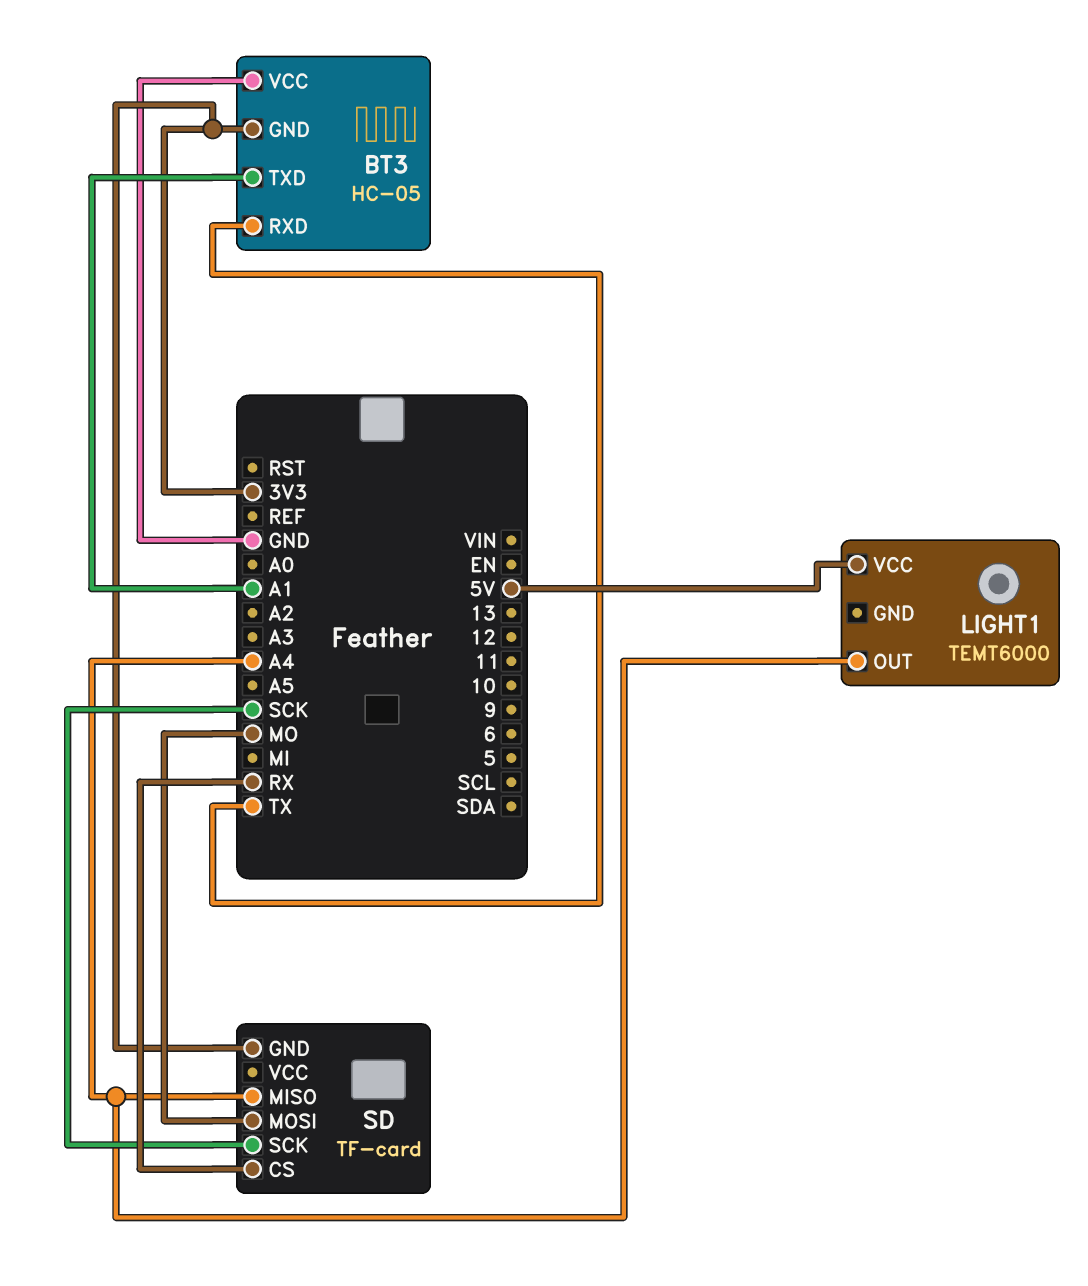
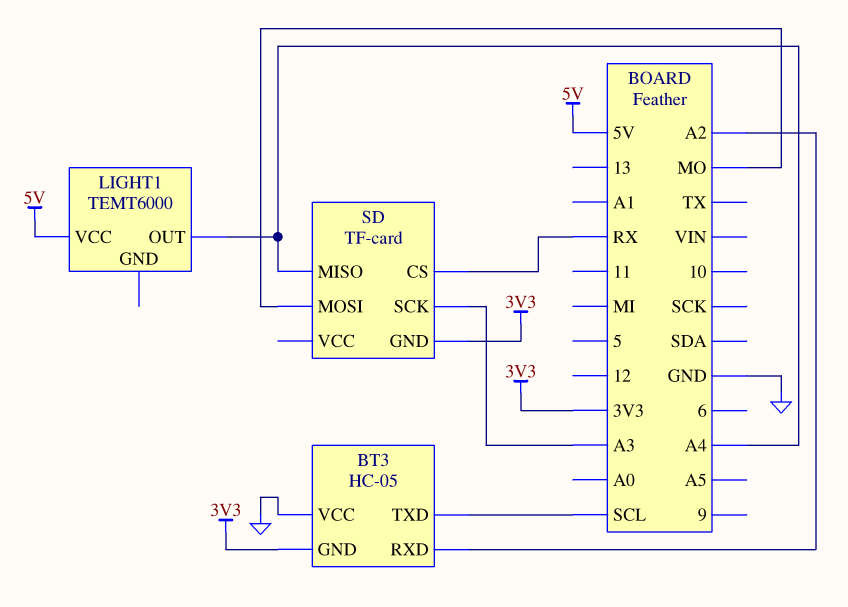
BT3 pin RXD: TX -> A2
BT3 pin TXD: A1 -> SCL
SD pin SCK: SCK -> A3

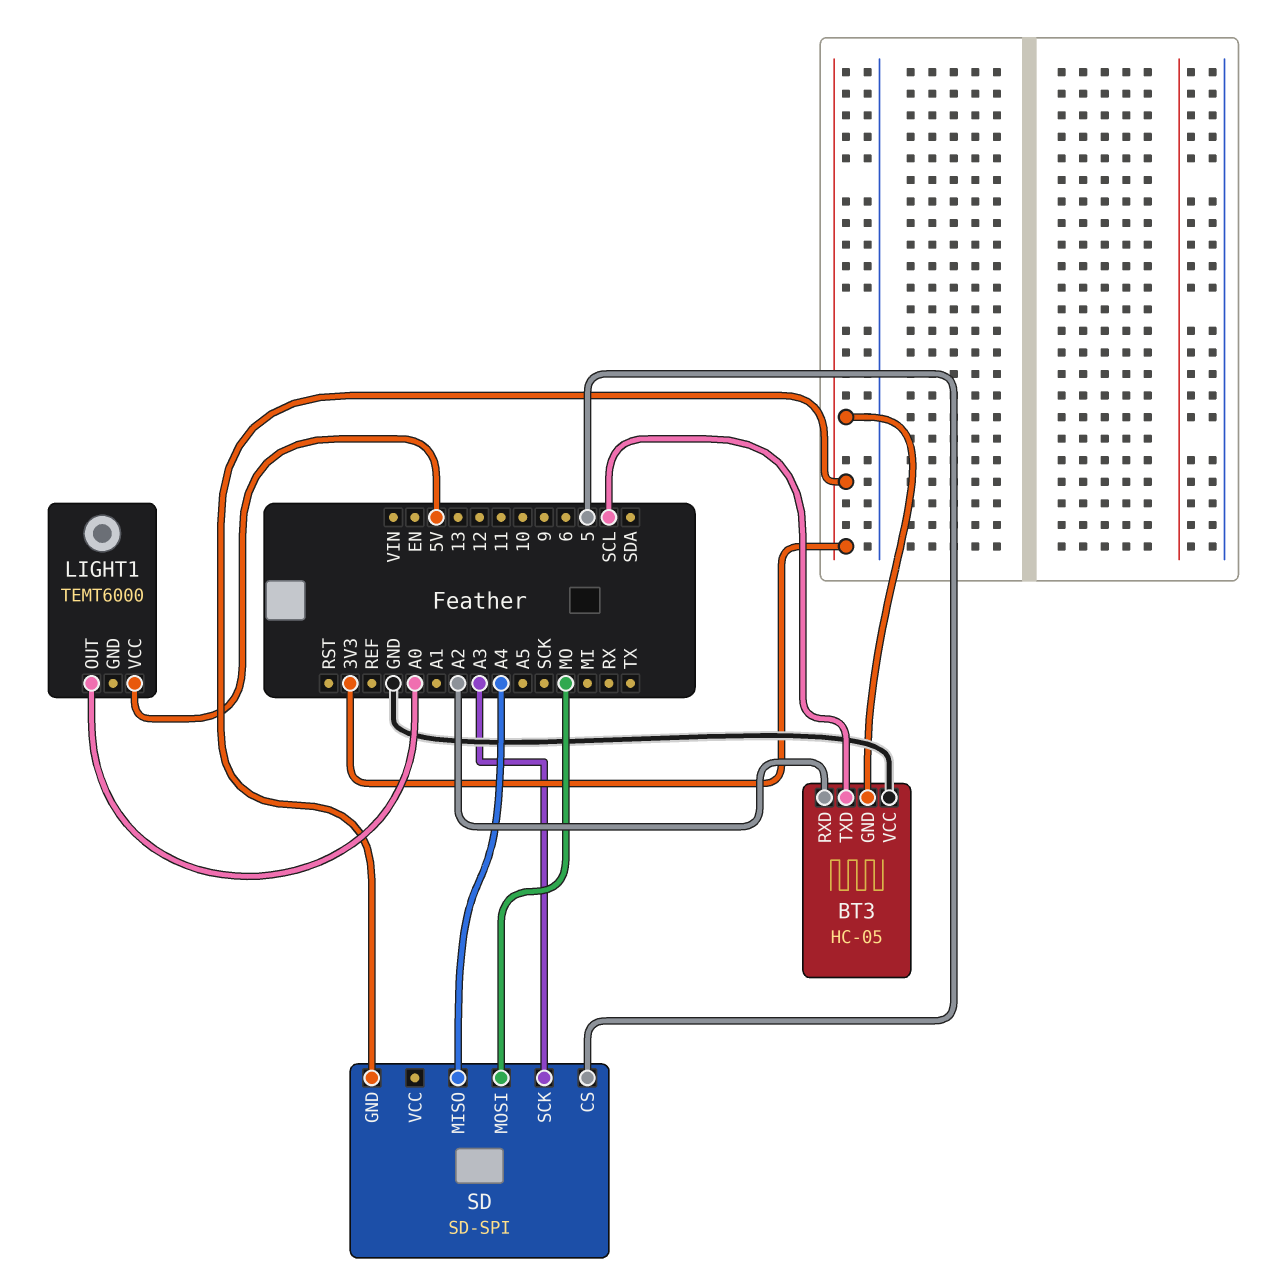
LIGHT1 pin OUT: A4 -> A0
SD: TF-card -> SD-SPI
SD pin CS: RX -> 5

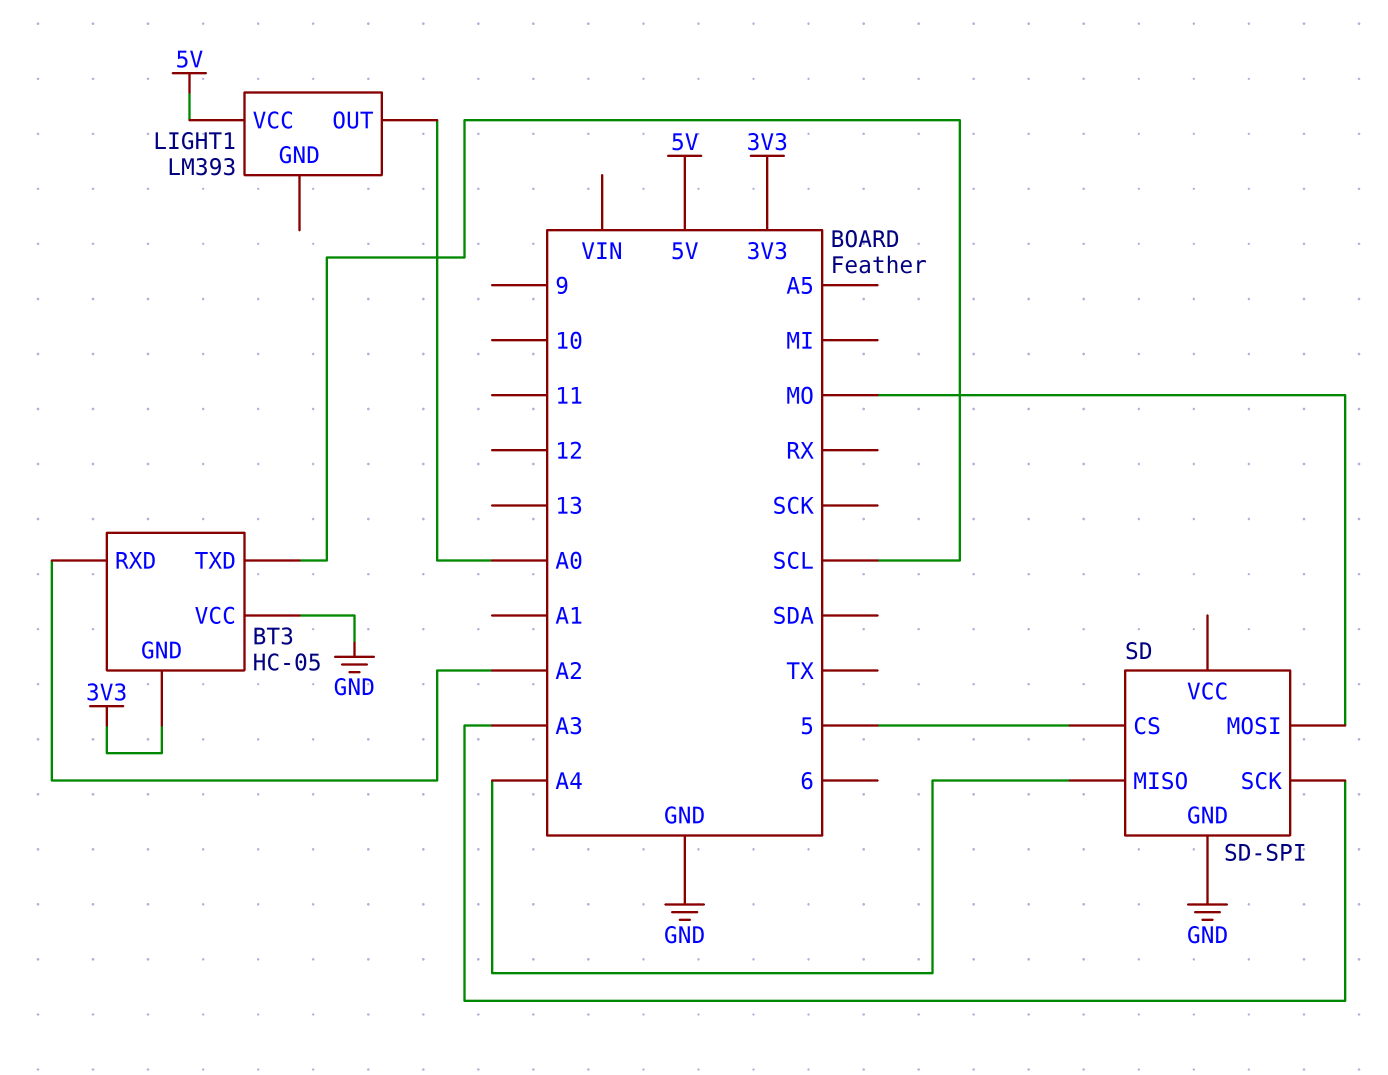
LIGHT1: TEMT6000 -> LM393
SD pin GND: 3V3 -> GND

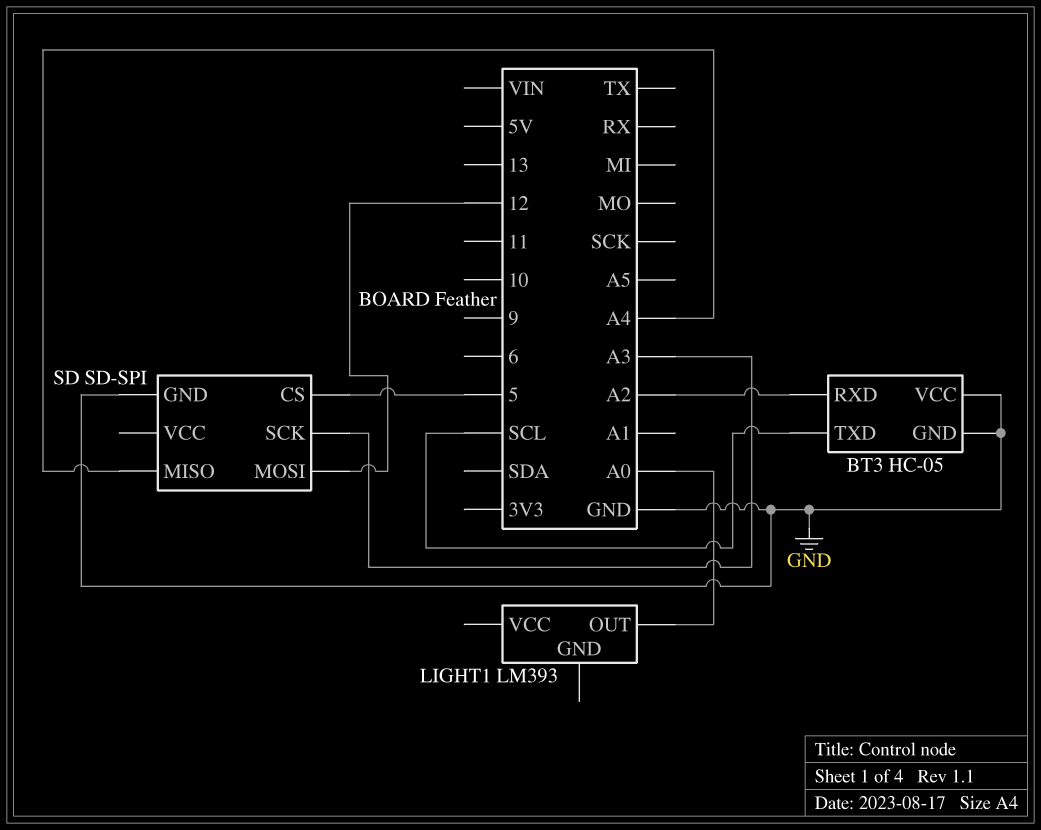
BT3 pin GND: 3V3 -> GND
LIGHT1 pin VCC: 5V -> none
SD pin MOSI: MO -> 12

